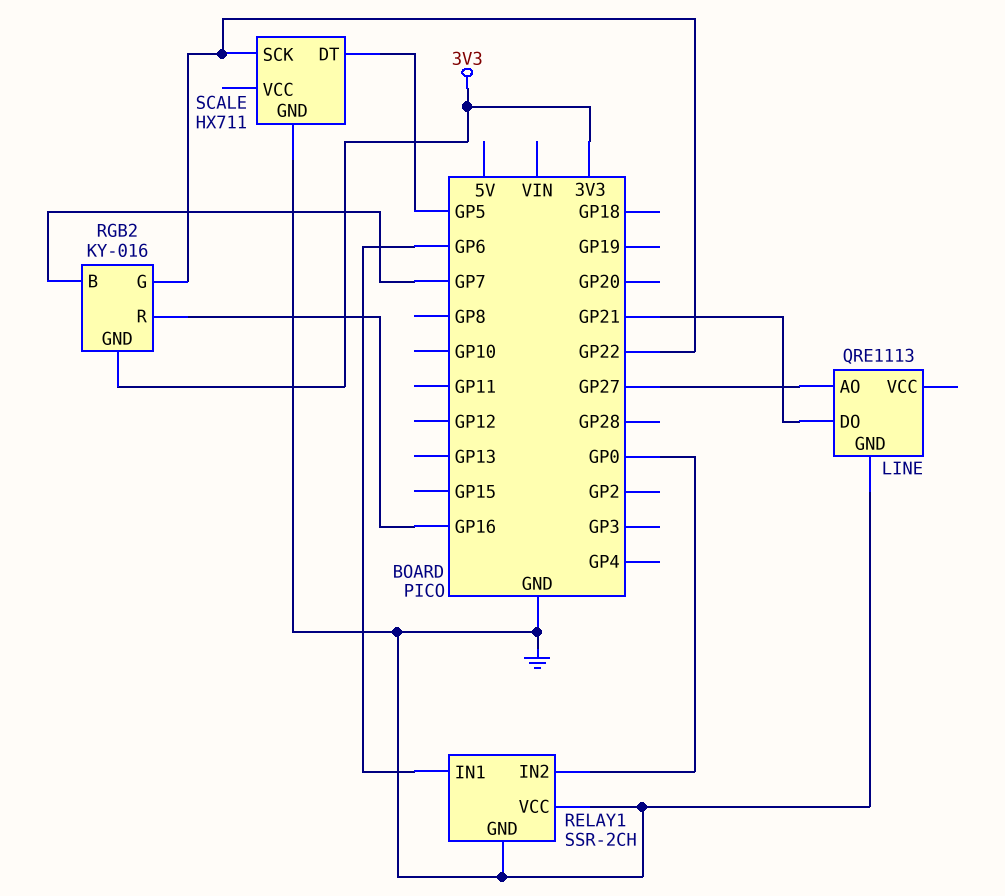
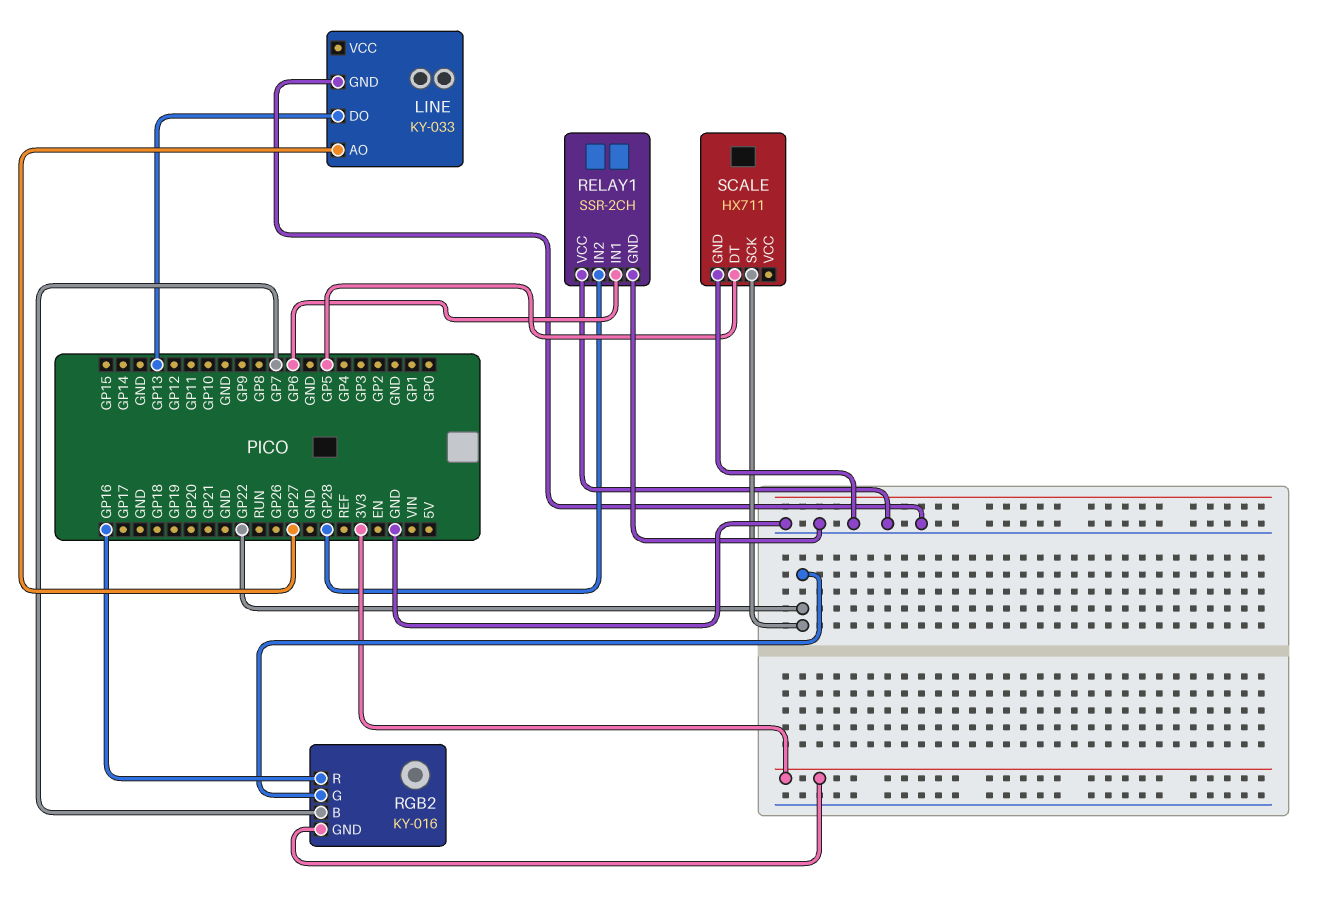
LINE: QRE1113 -> KY-033
LINE pin DO: GP21 -> GP13
RELAY1 pin IN2: GP0 -> GP28

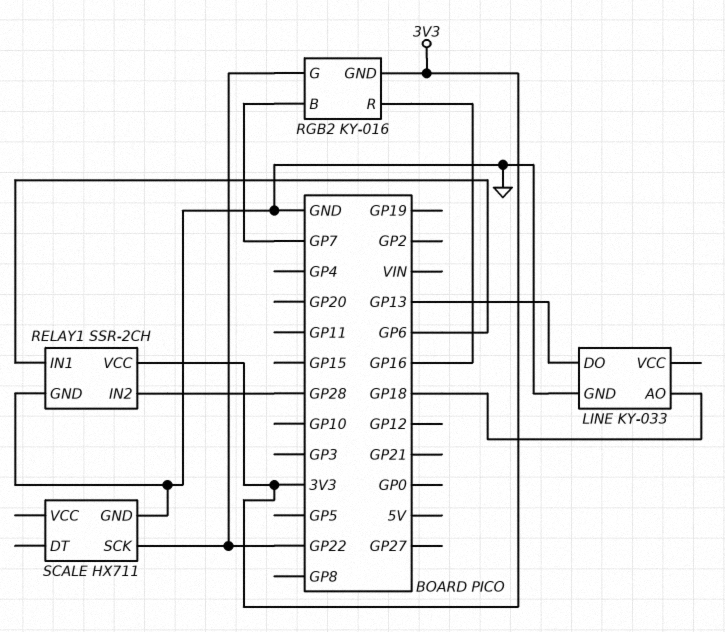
LINE pin AO: GP27 -> GP18
RELAY1 pin VCC: GND -> 3V3
SCALE pin DT: GP5 -> none

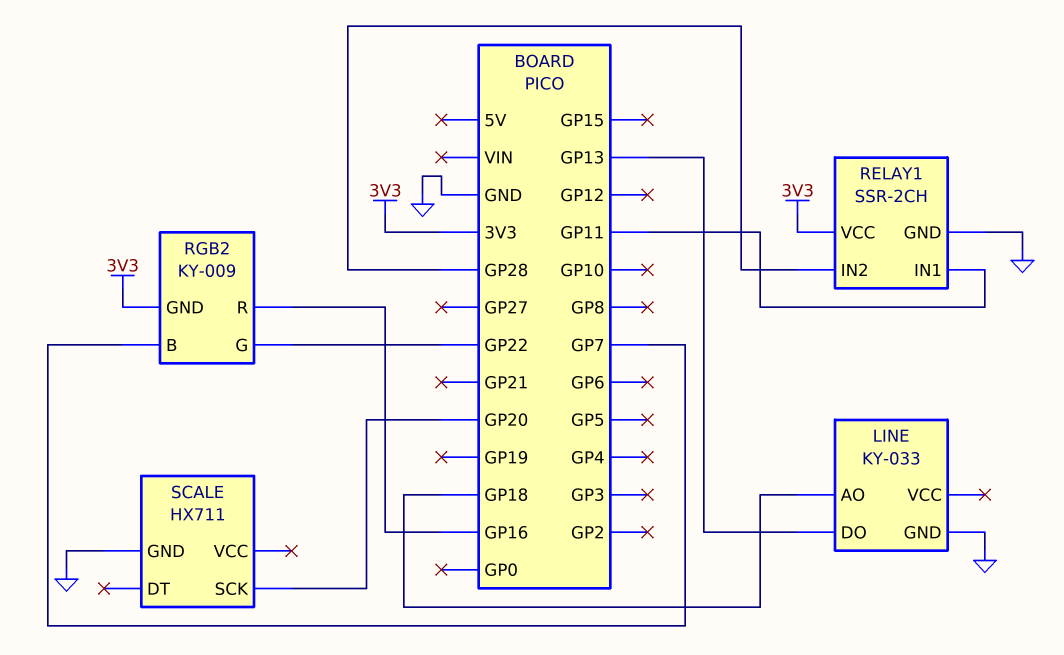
RELAY1 pin IN1: GP6 -> GP11
RGB2: KY-016 -> KY-009
SCALE pin SCK: GP22 -> GP20

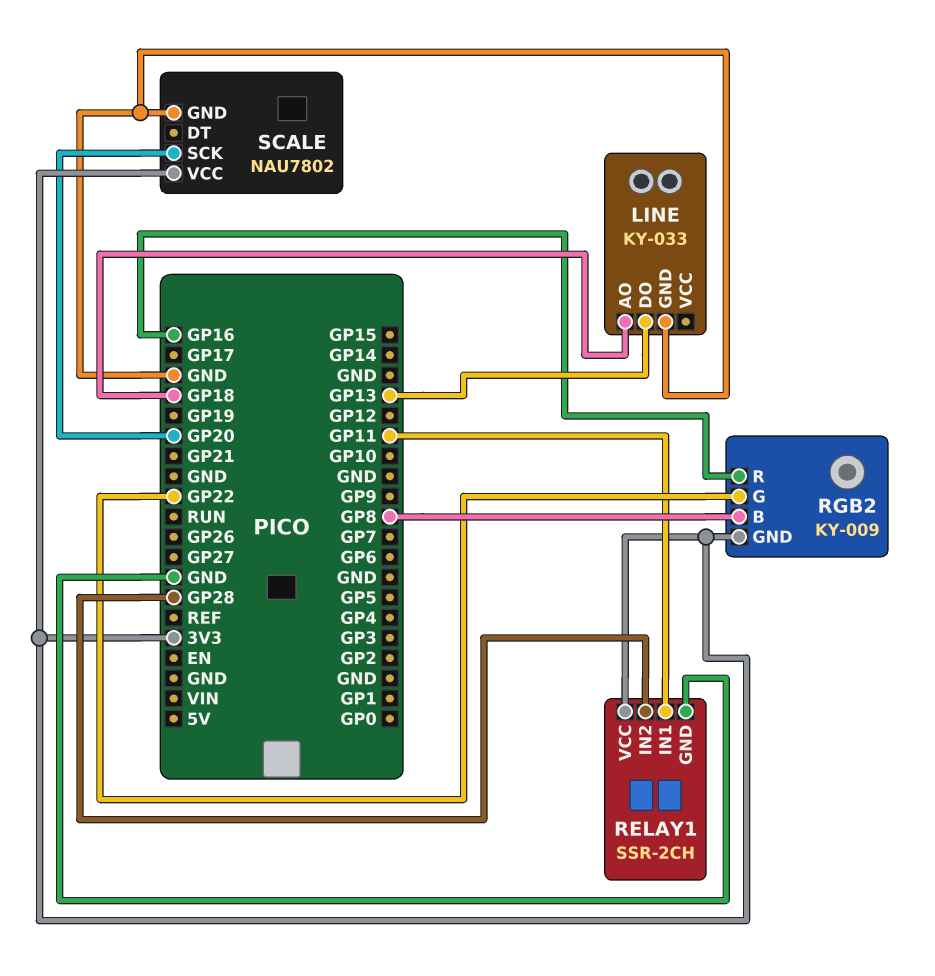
RGB2 pin B: GP7 -> GP8
SCALE: HX711 -> NAU7802
SCALE pin VCC: none -> 3V3

